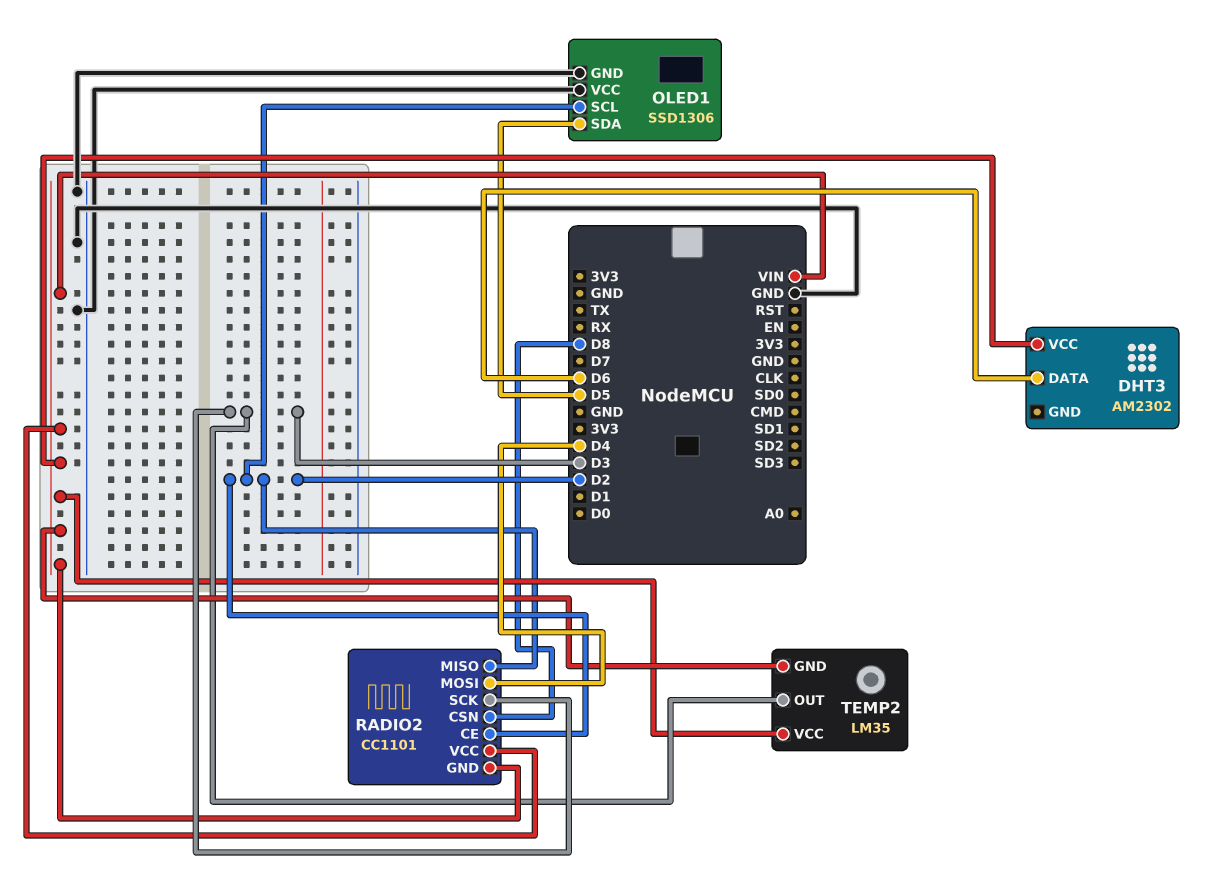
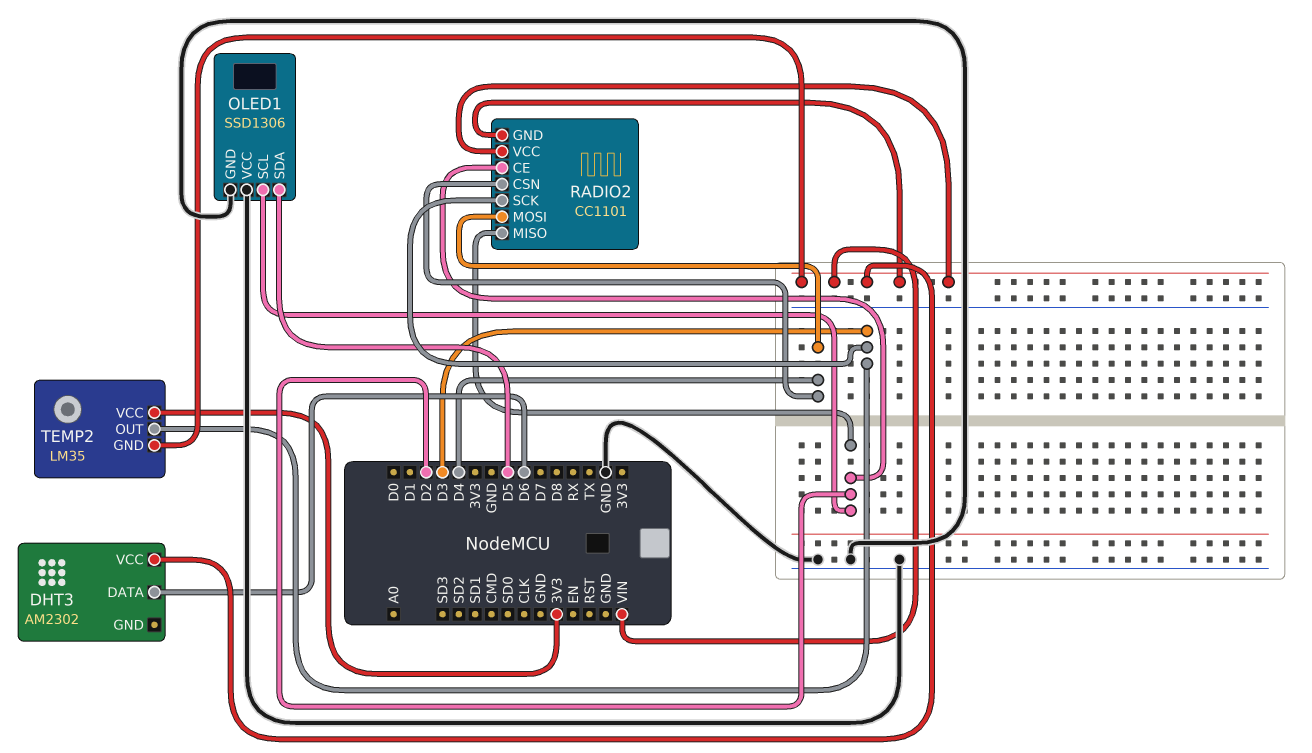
RADIO2 pin CSN: D8 -> D4
TEMP2 pin VCC: VIN -> 3V3

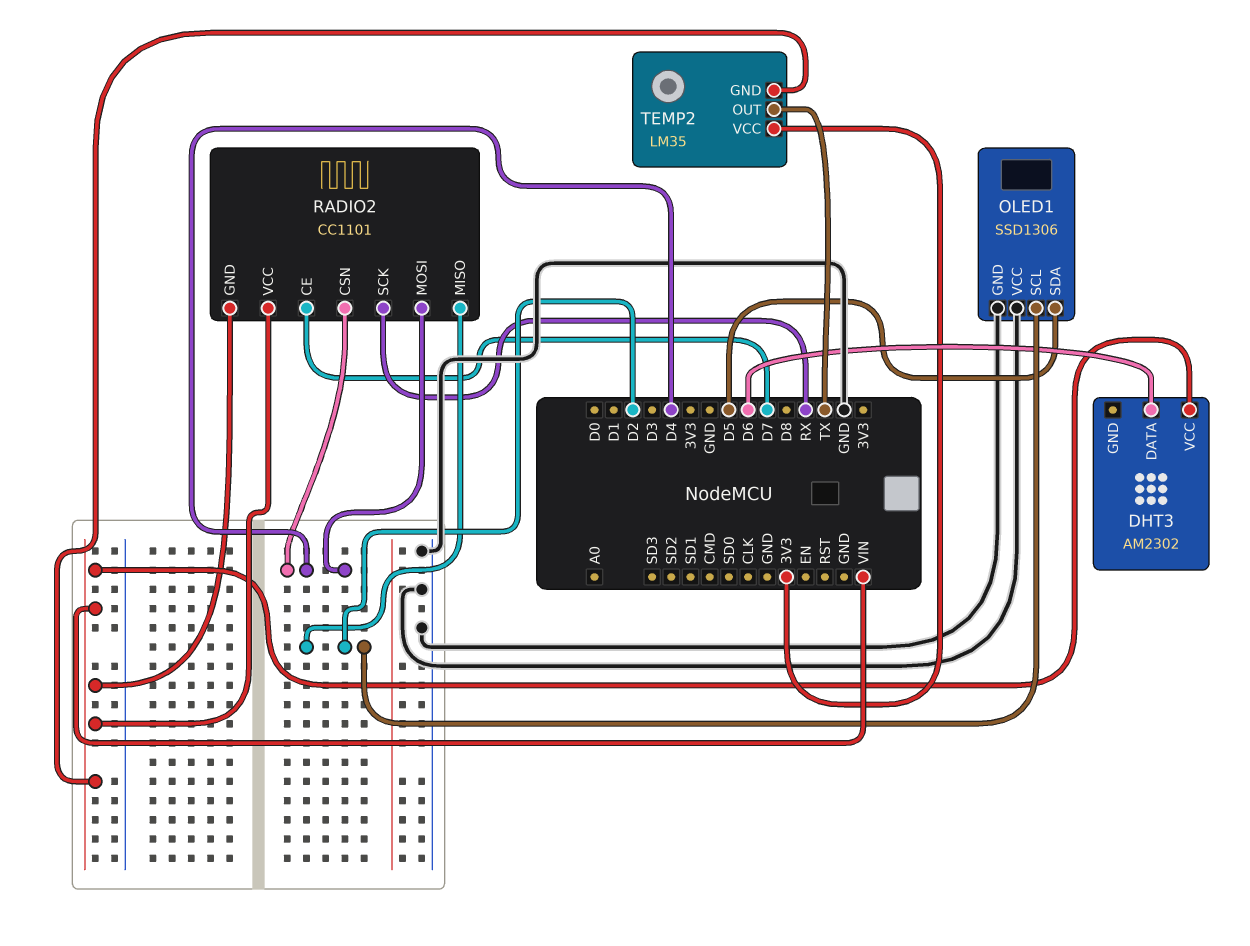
RADIO2 pin CE: D2 -> D7
RADIO2 pin SCK: D3 -> RX
TEMP2 pin OUT: D3 -> TX

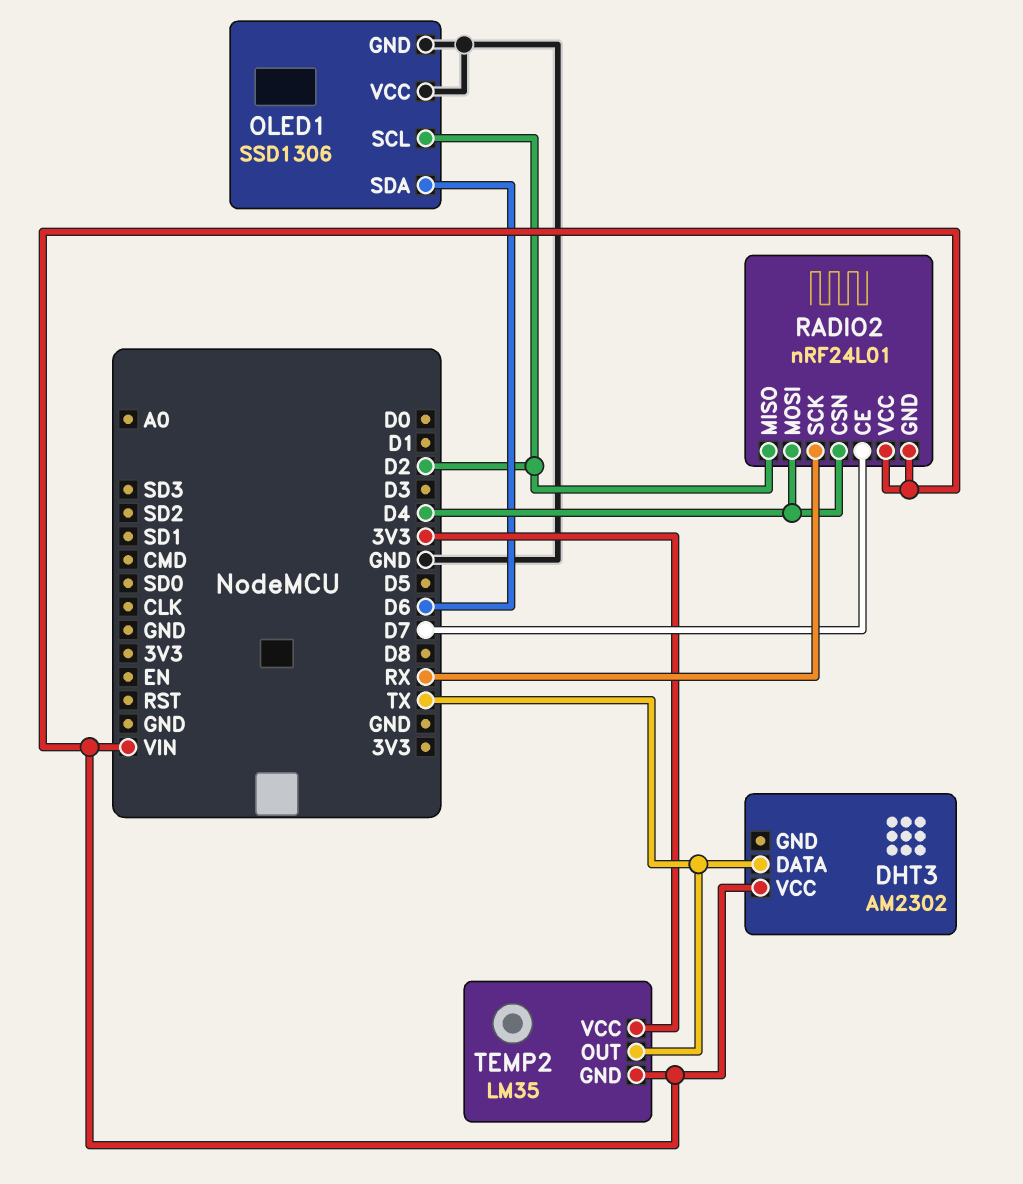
DHT3 pin DATA: D6 -> TX
OLED1 pin SDA: D5 -> D6
RADIO2: CC1101 -> nRF24L01

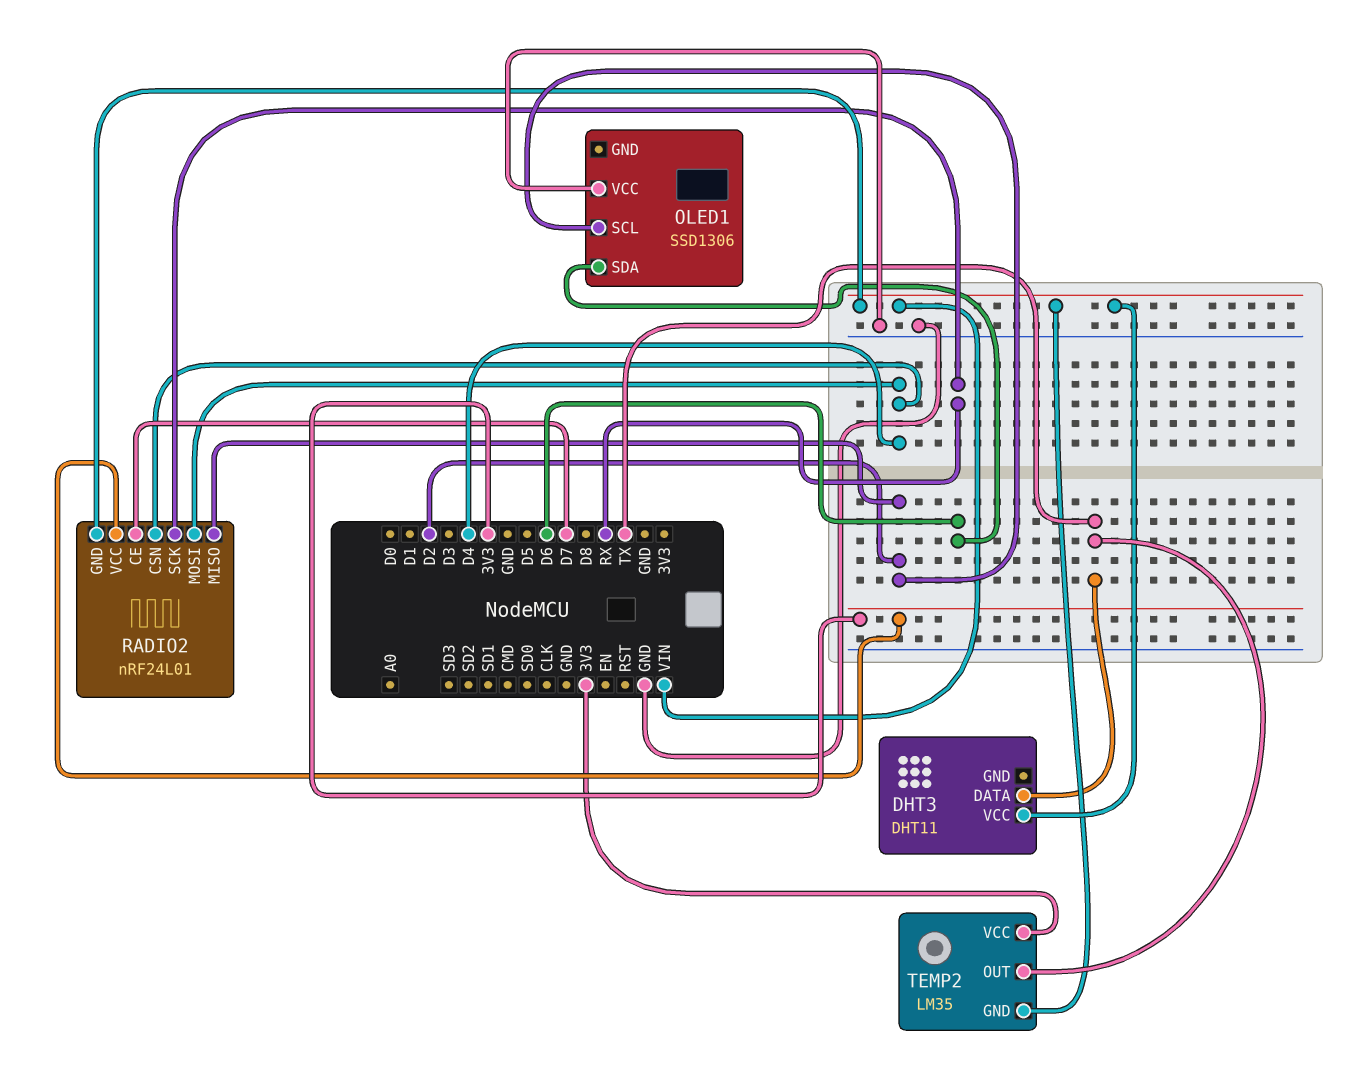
DHT3: AM2302 -> DHT11
OLED1 pin GND: GND -> none
RADIO2 pin VCC: VIN -> 3V3

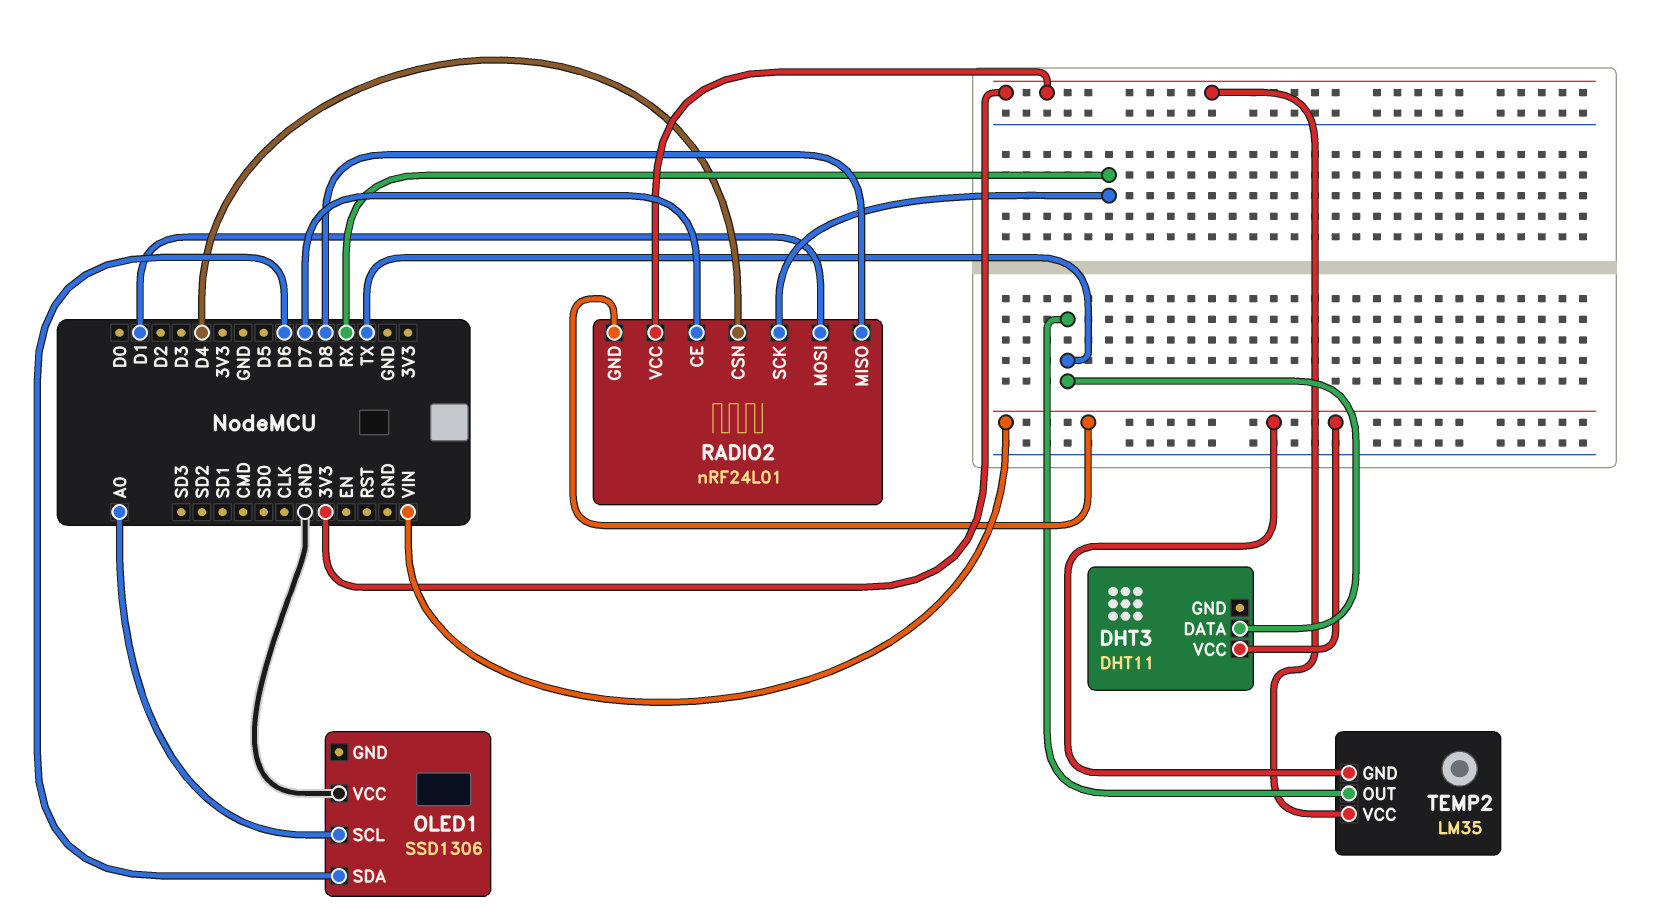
OLED1 pin SCL: D2 -> A0
RADIO2 pin MISO: D2 -> D8
RADIO2 pin MOSI: D4 -> D1

